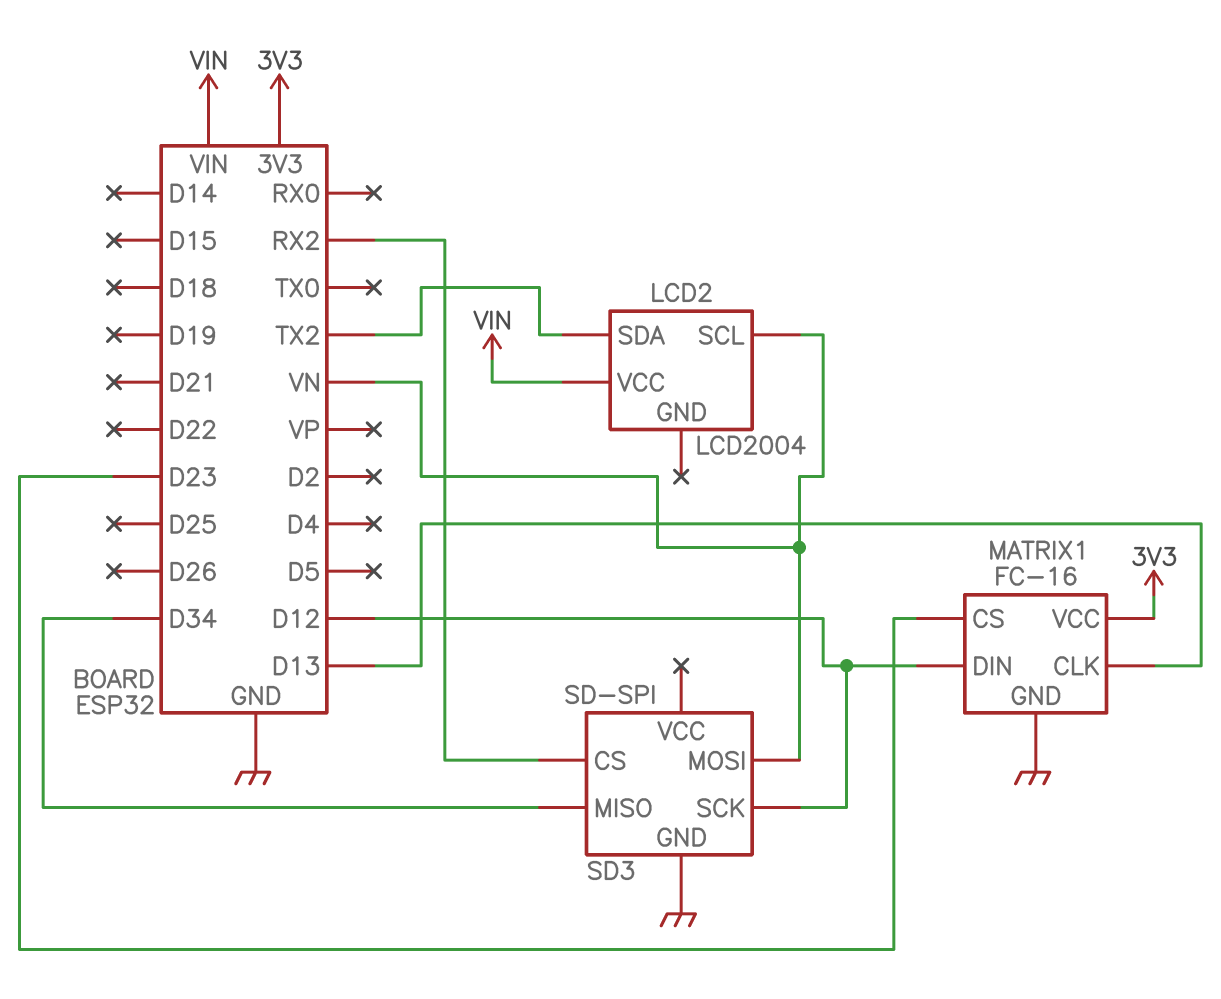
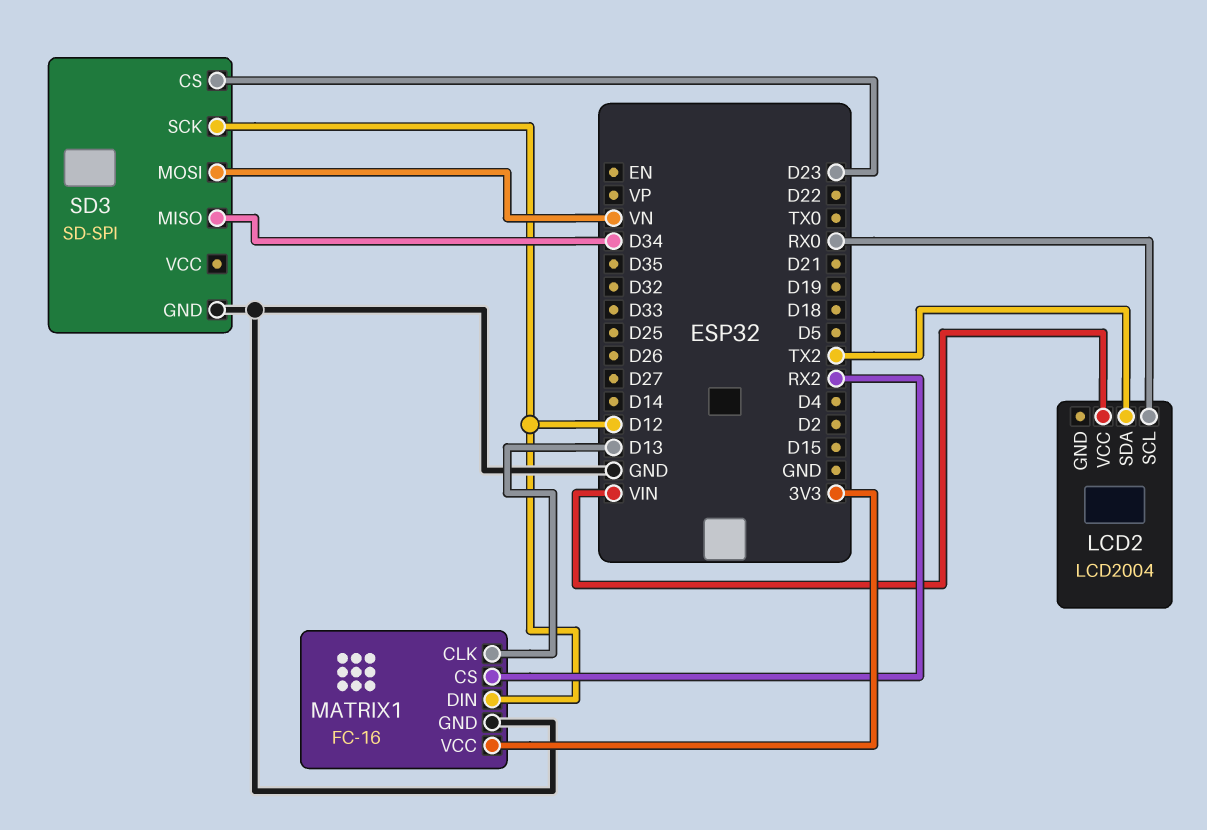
LCD2 pin SCL: VN -> RX0
MATRIX1 pin CS: D23 -> RX2
SD3 pin CS: RX2 -> D23

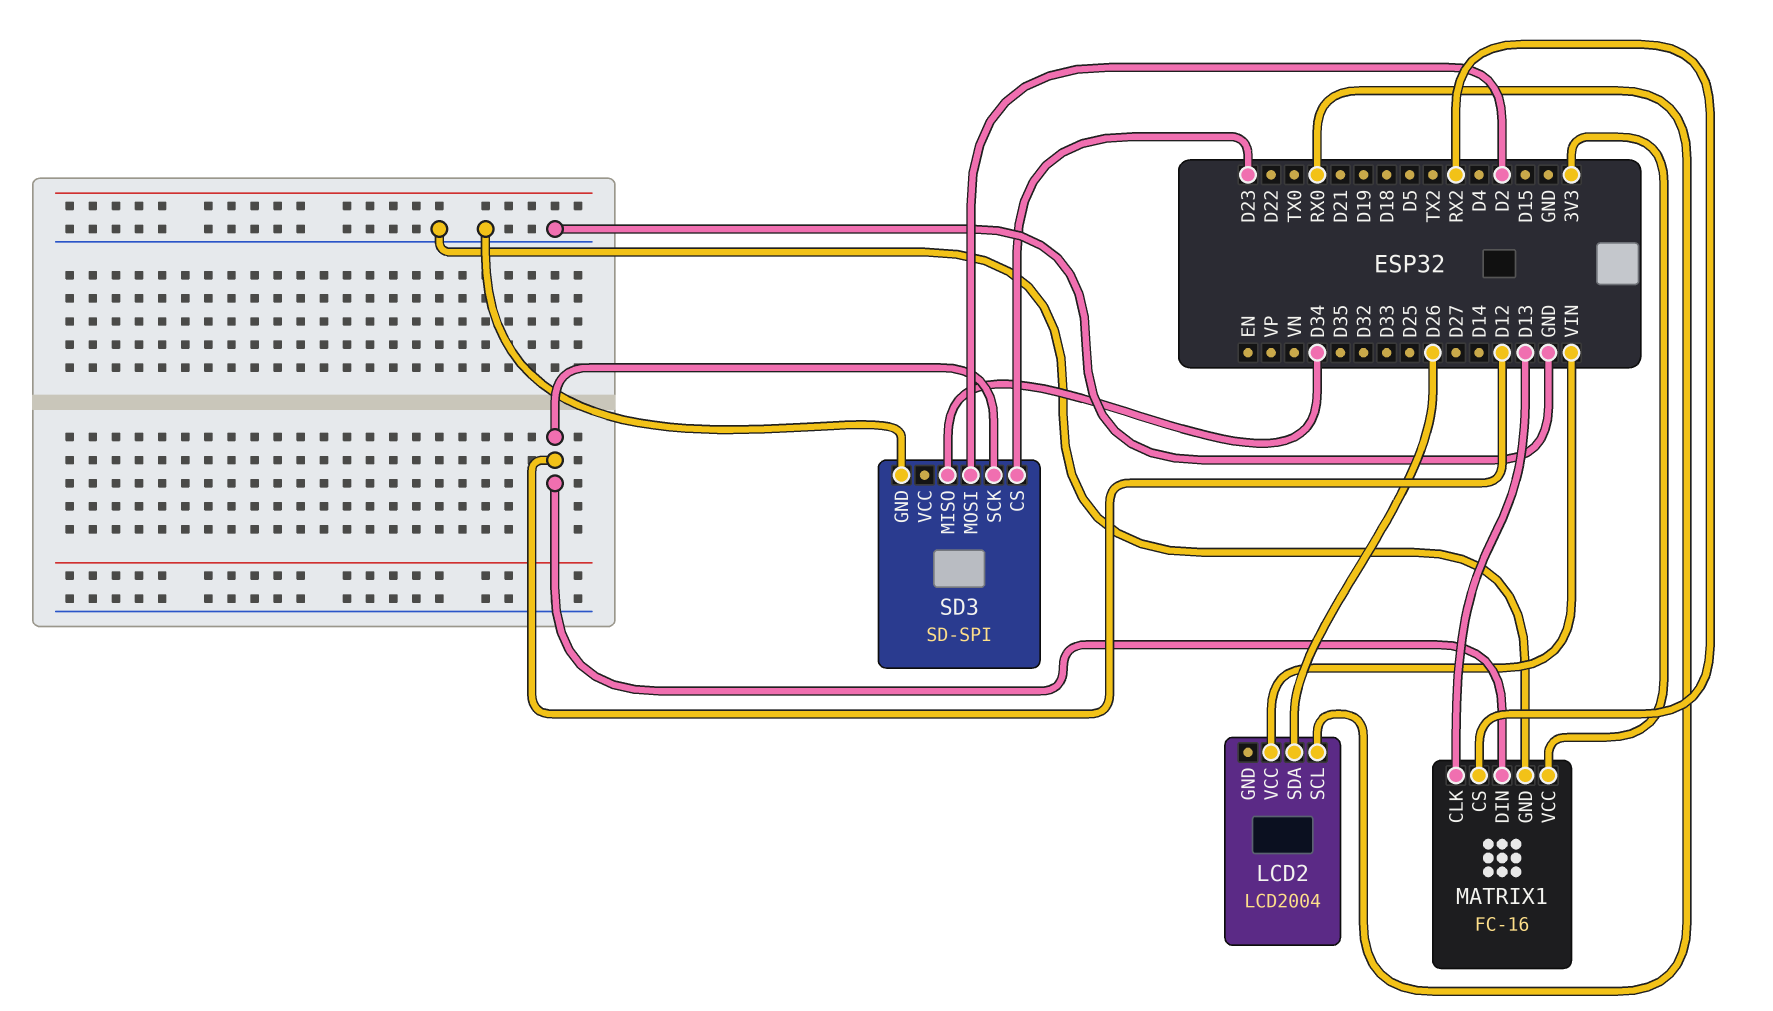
LCD2 pin SDA: TX2 -> D26
SD3 pin MOSI: VN -> D2

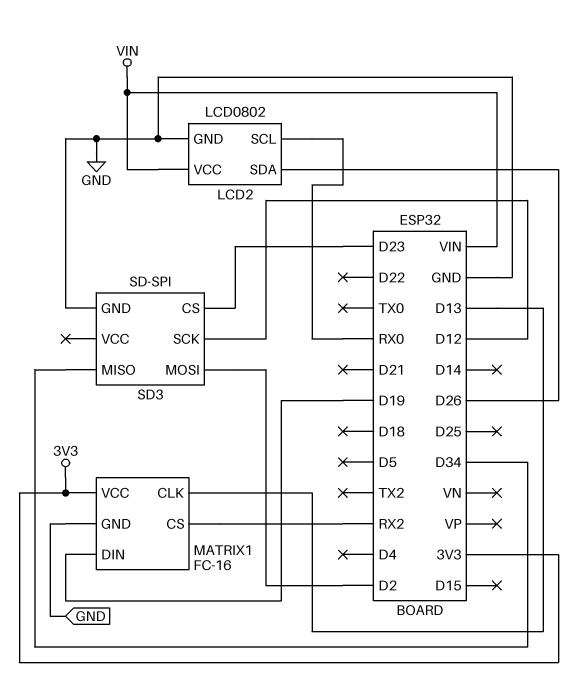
LCD2: LCD2004 -> LCD0802
LCD2 pin GND: none -> GND
MATRIX1 pin DIN: D12 -> D19

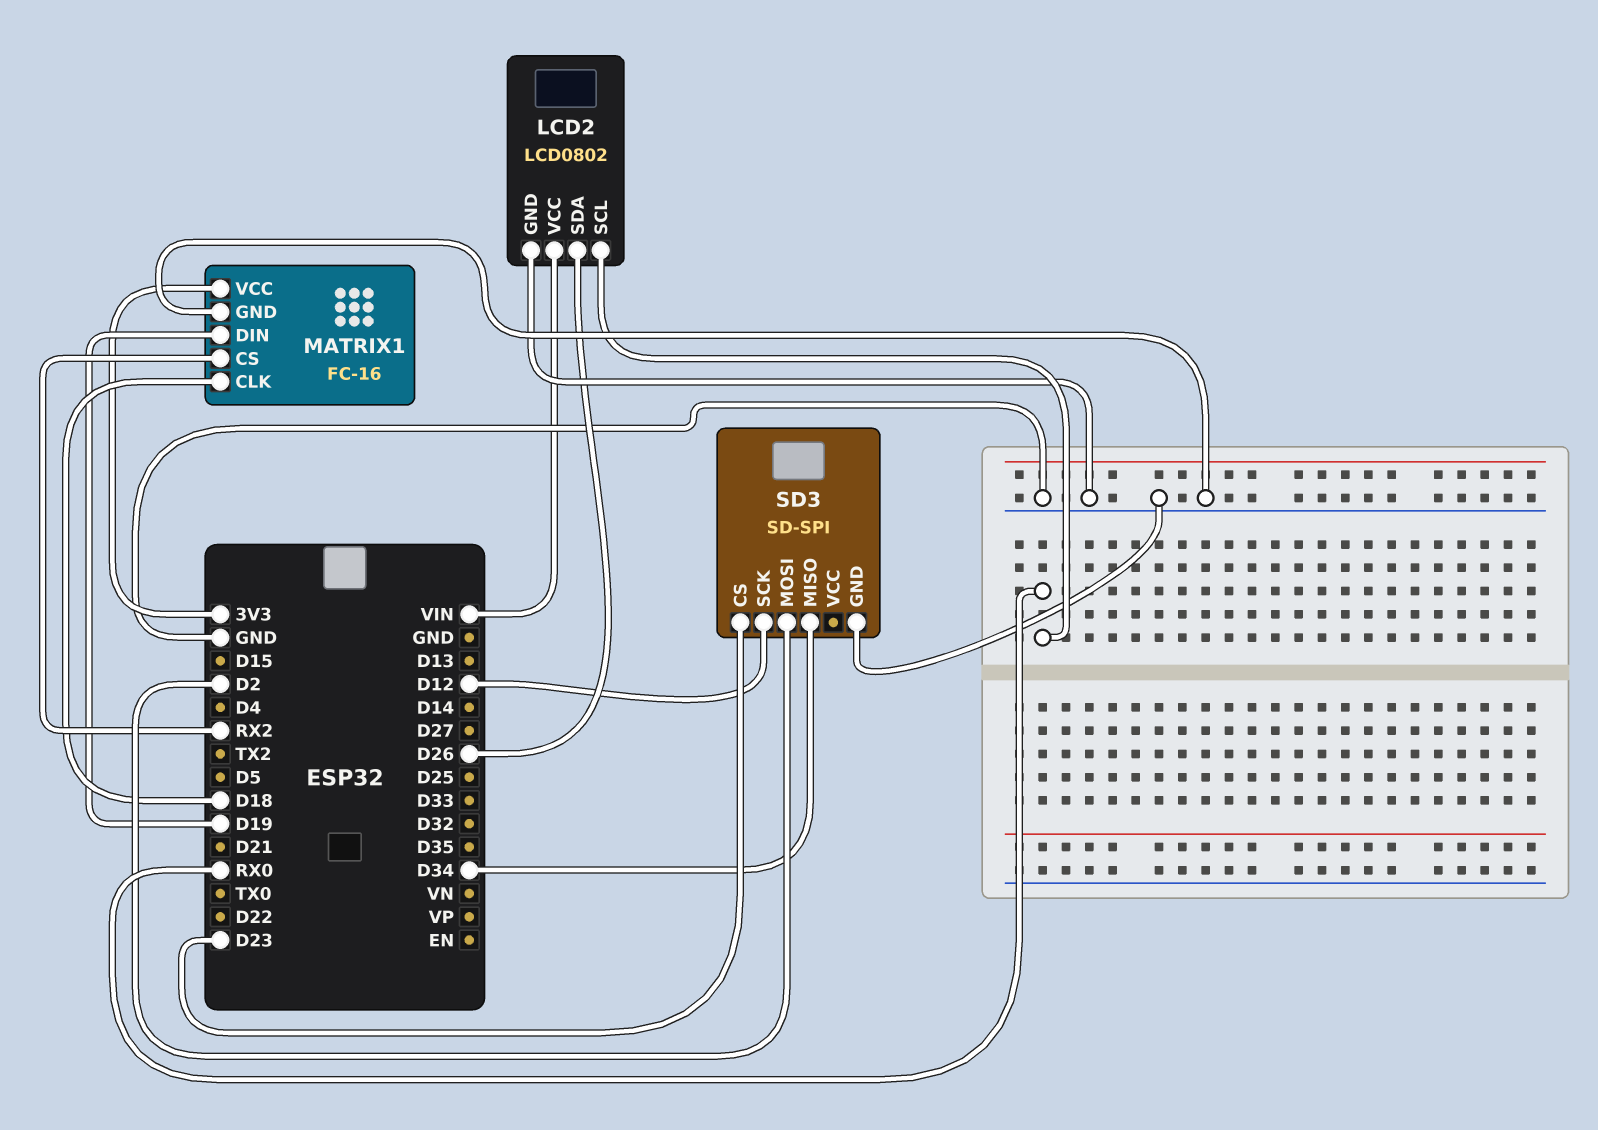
MATRIX1 pin CLK: D13 -> D18

